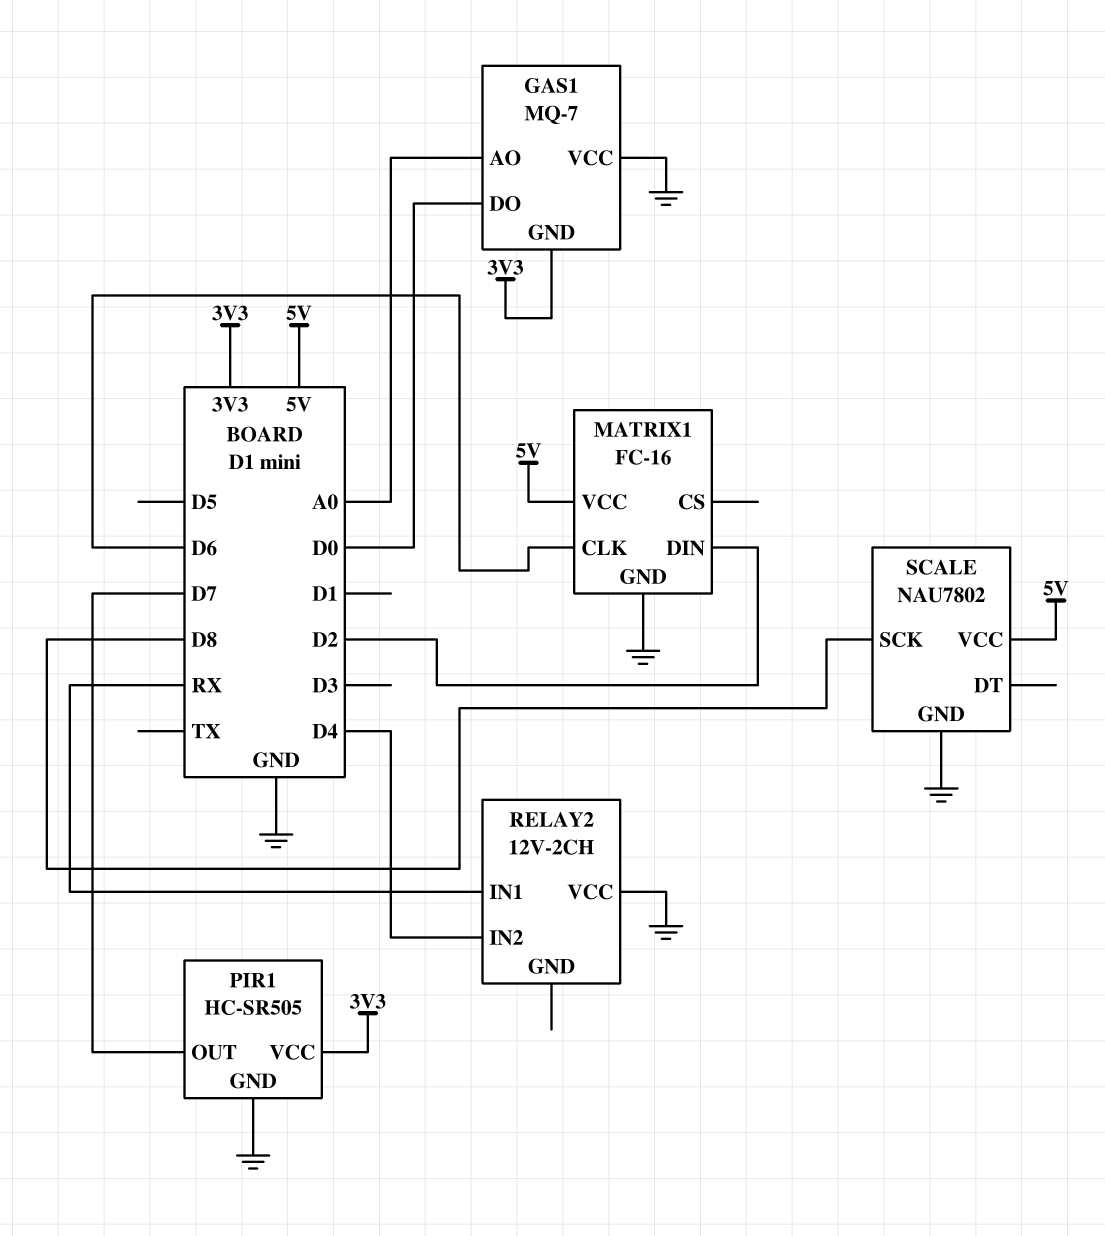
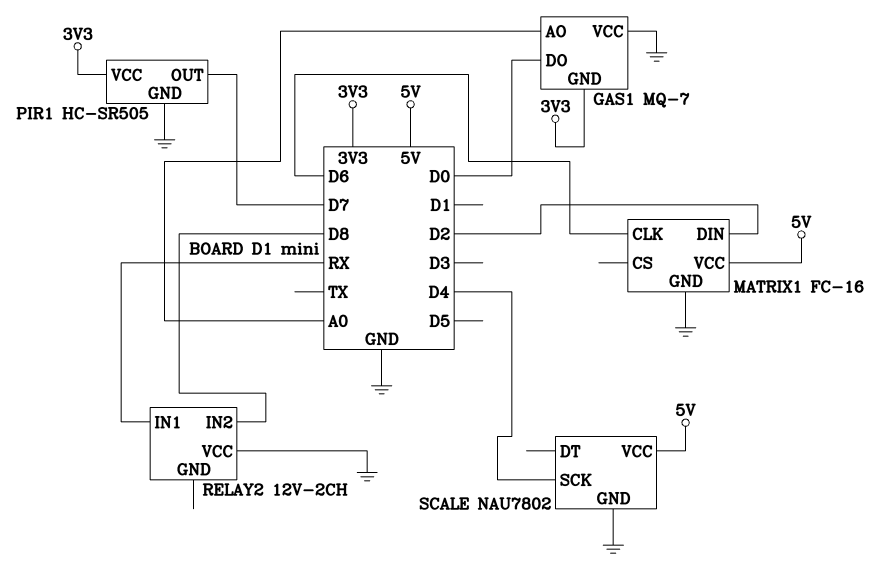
RELAY2 pin IN2: D4 -> D8
SCALE pin SCK: D8 -> D4

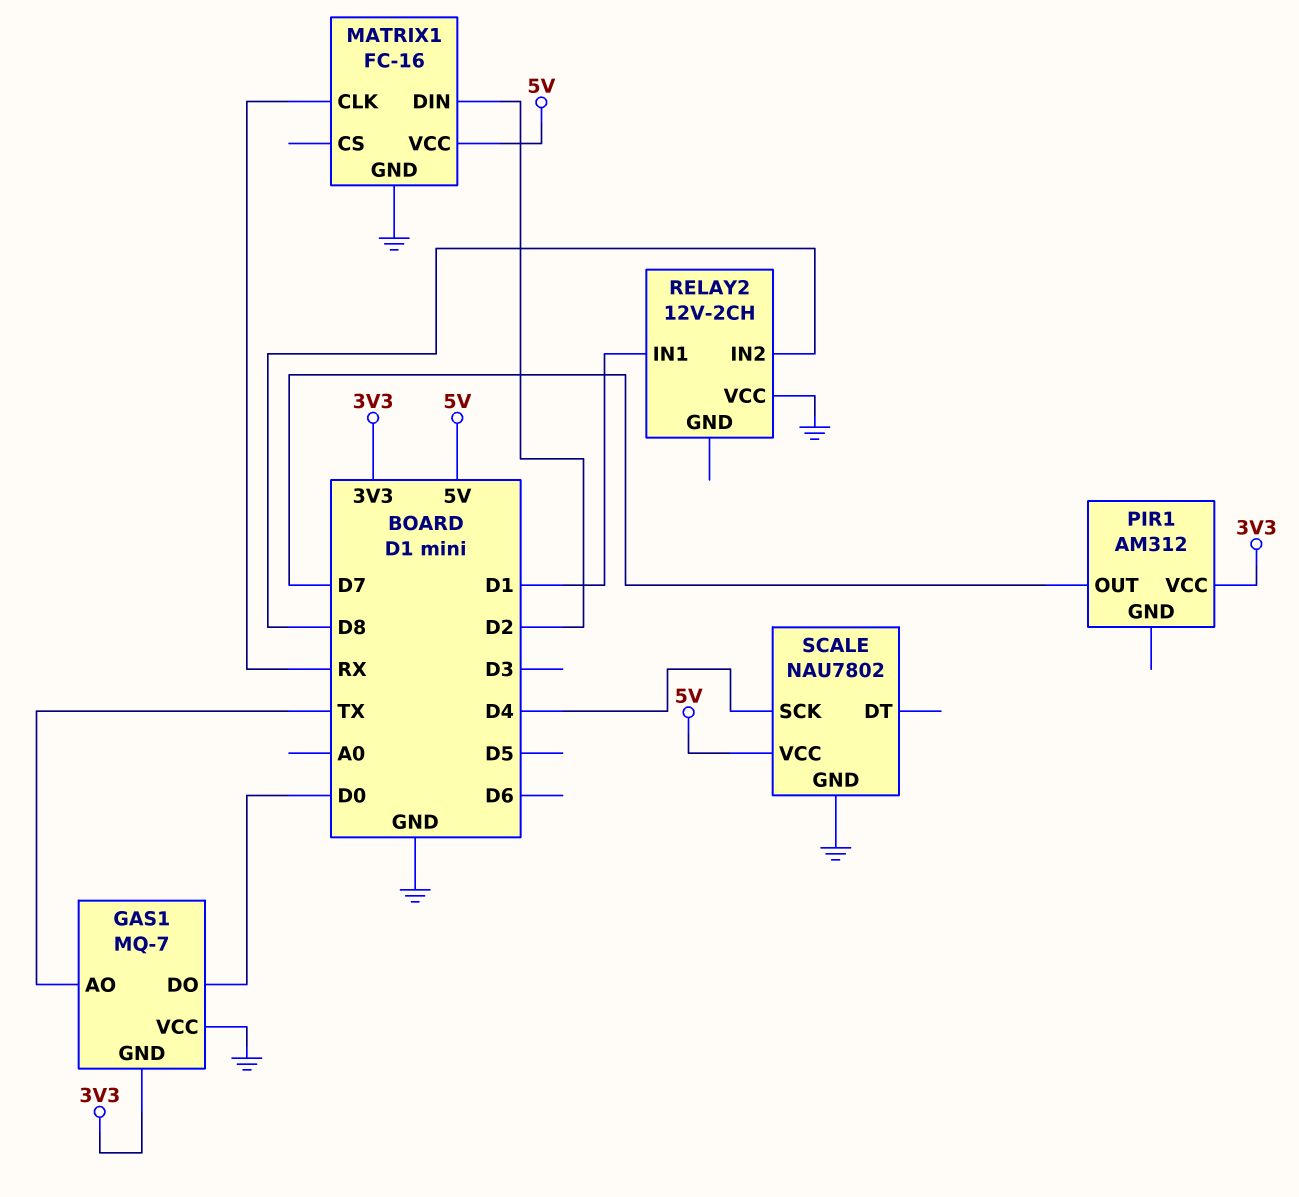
GAS1 pin AO: A0 -> TX
MATRIX1 pin CLK: D6 -> RX
PIR1: HC-SR505 -> AM312
PIR1 pin GND: GND -> none
RELAY2 pin IN1: RX -> D1

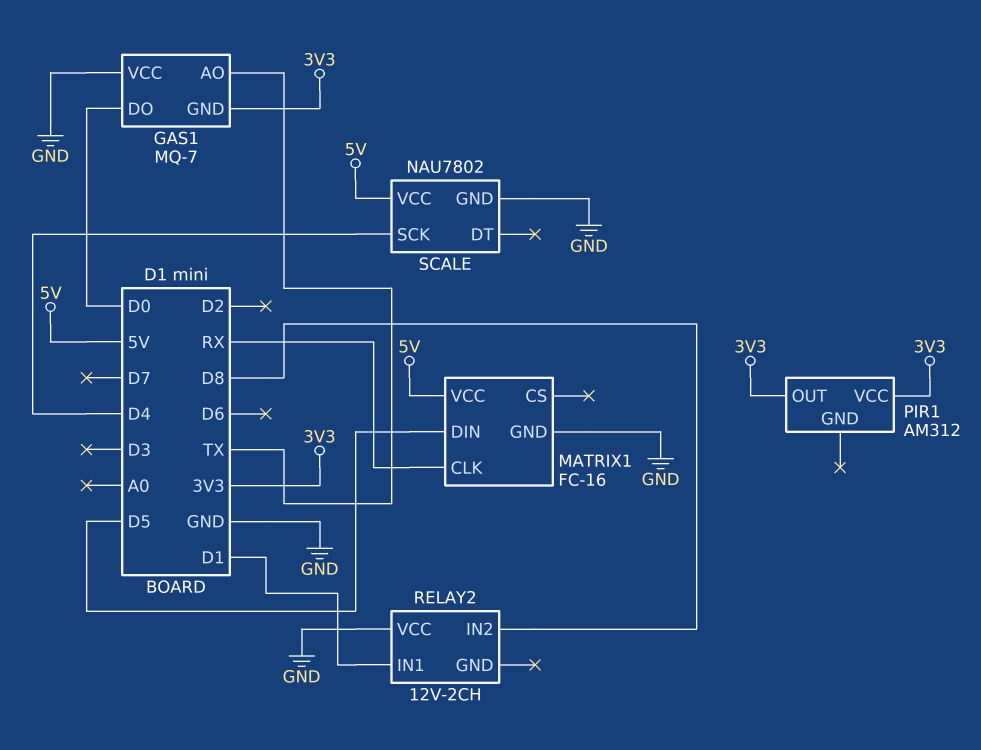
MATRIX1 pin DIN: D2 -> D5
PIR1 pin OUT: D7 -> 3V3

